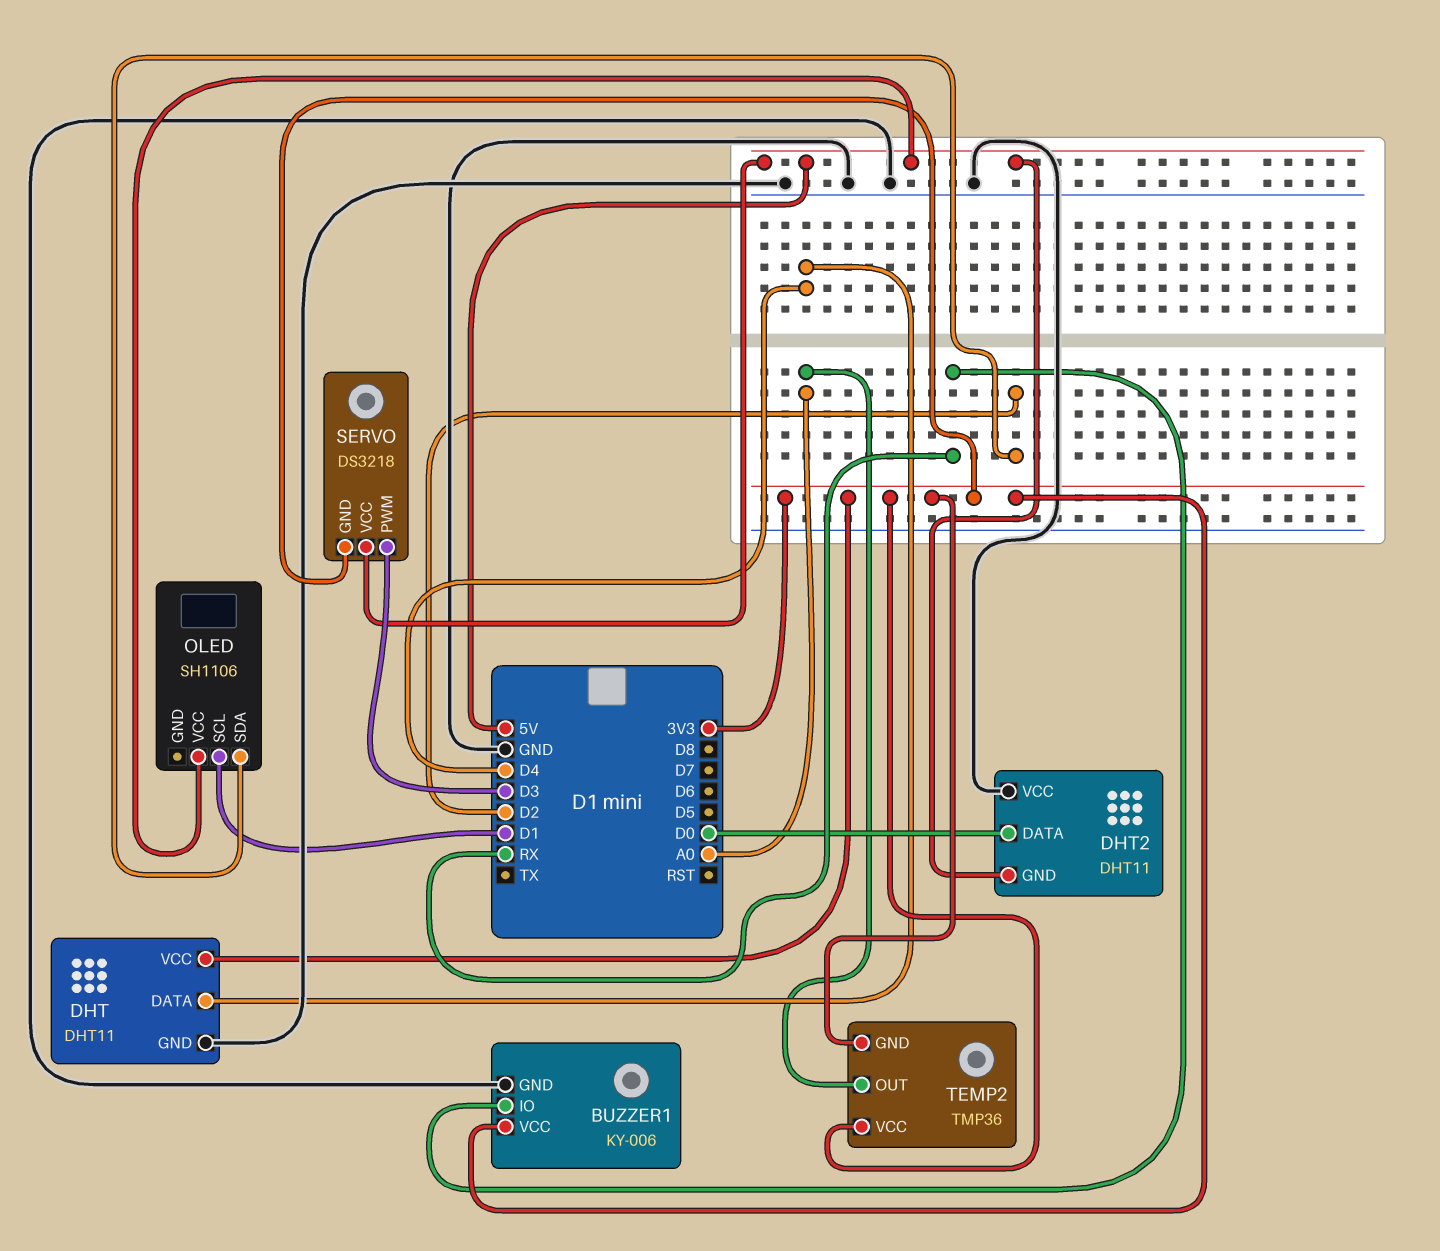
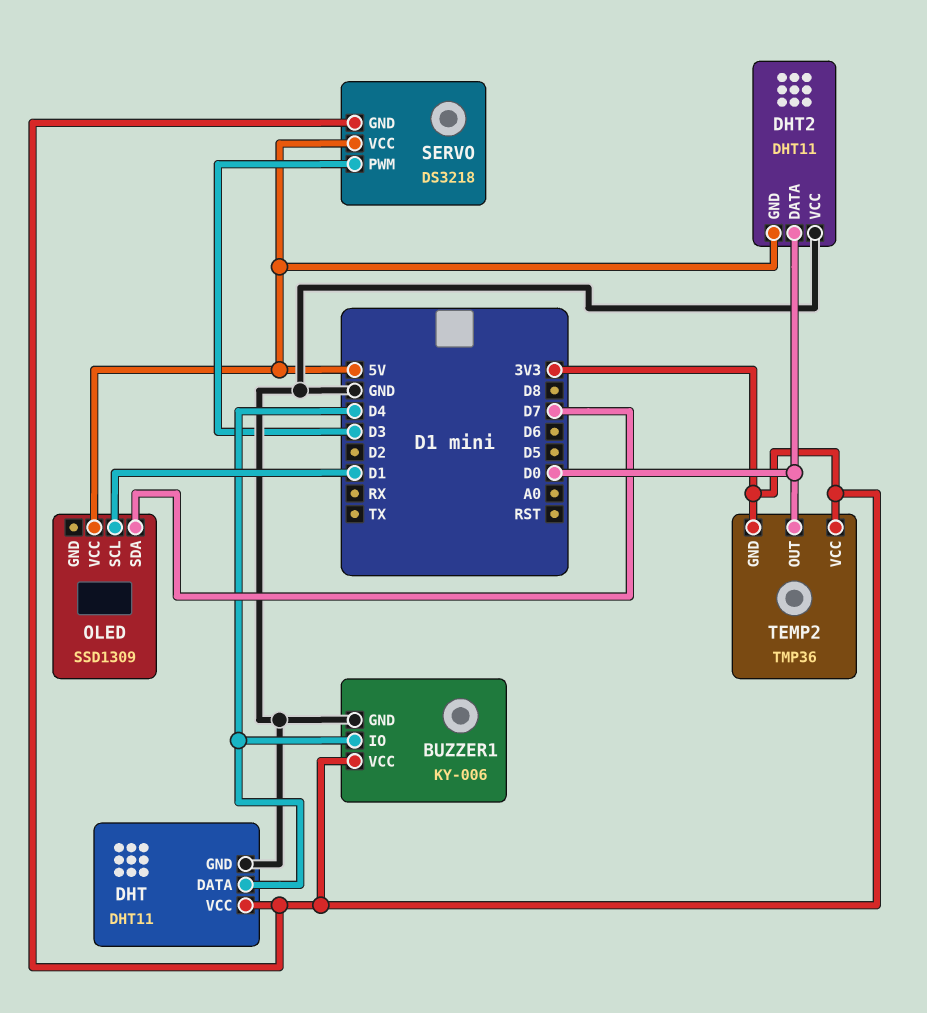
BUZZER1 pin IO: RX -> D4
OLED: SH1106 -> SSD1309
OLED pin SDA: D2 -> D7
TEMP2 pin OUT: A0 -> D0

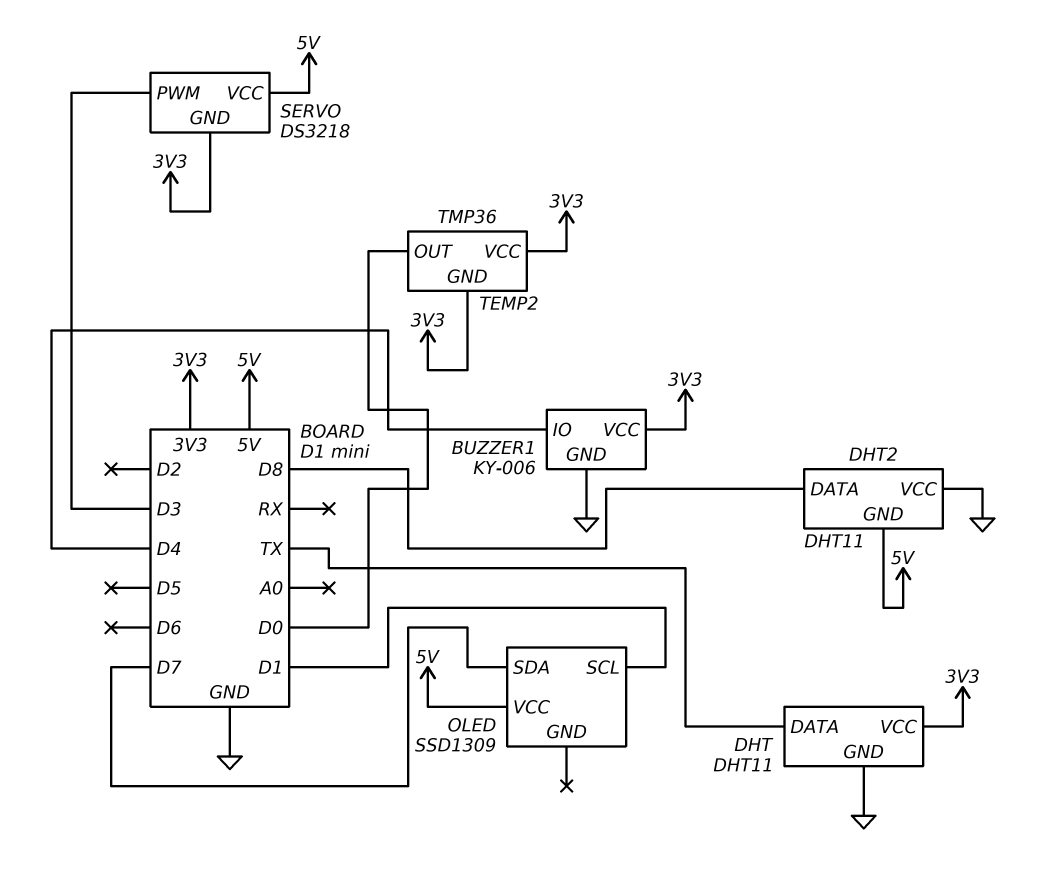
DHT pin DATA: D4 -> TX
DHT2 pin DATA: D0 -> D8

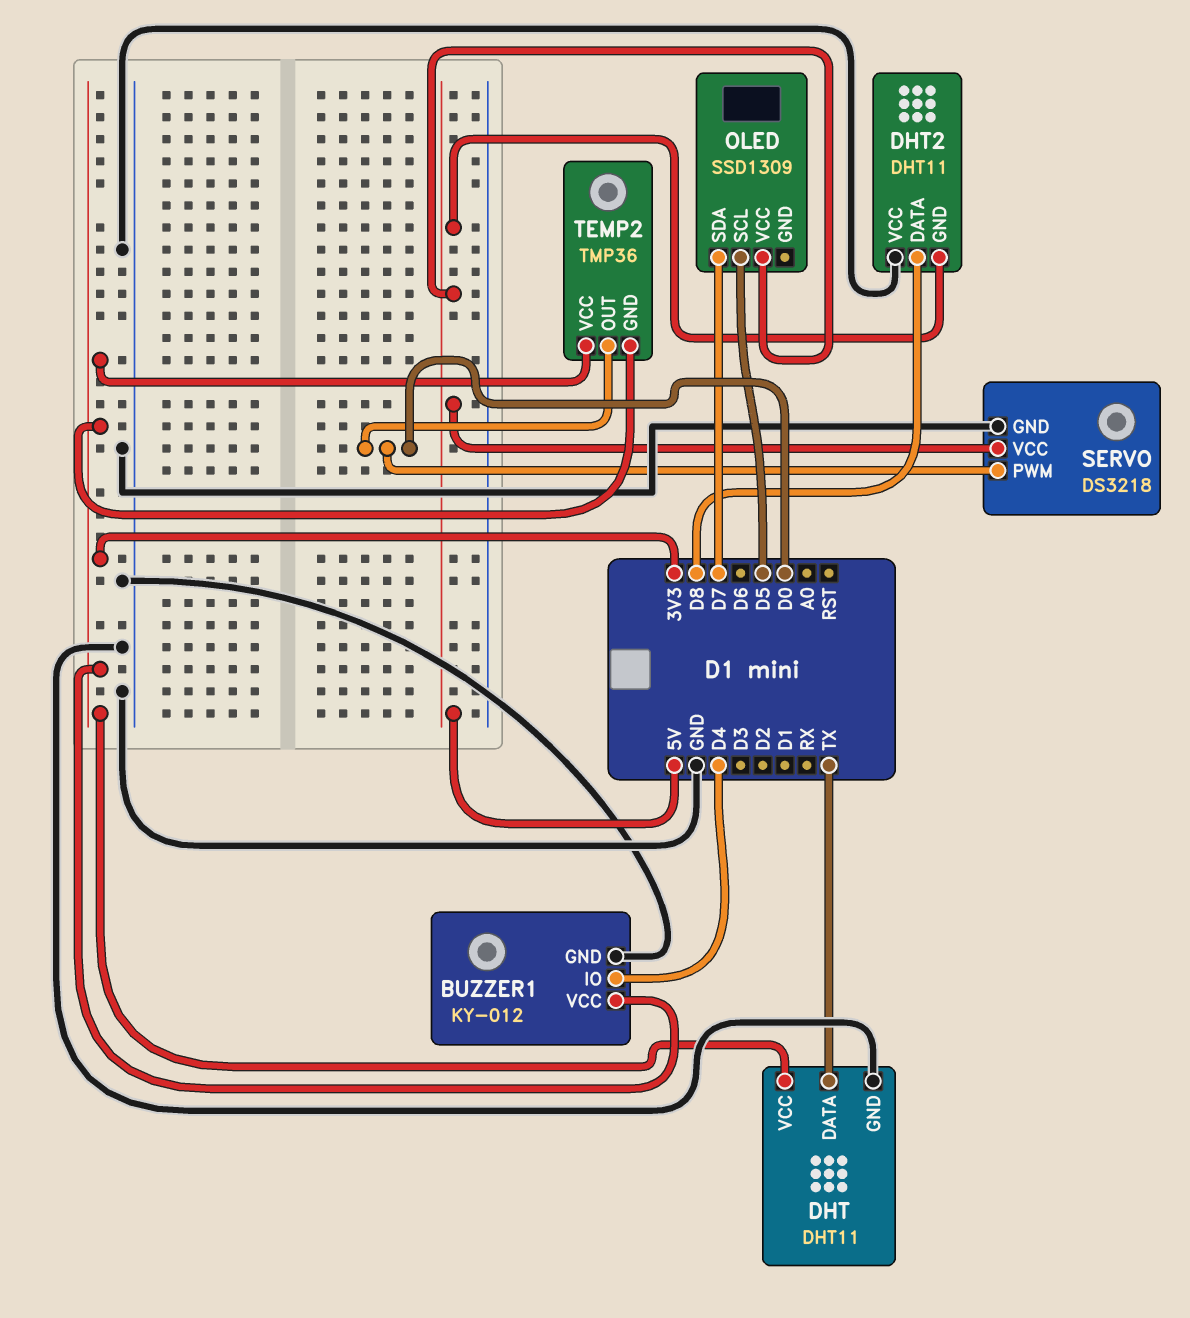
BUZZER1: KY-006 -> KY-012
OLED pin SCL: D1 -> D5
SERVO pin GND: 3V3 -> GND
SERVO pin PWM: D3 -> D0

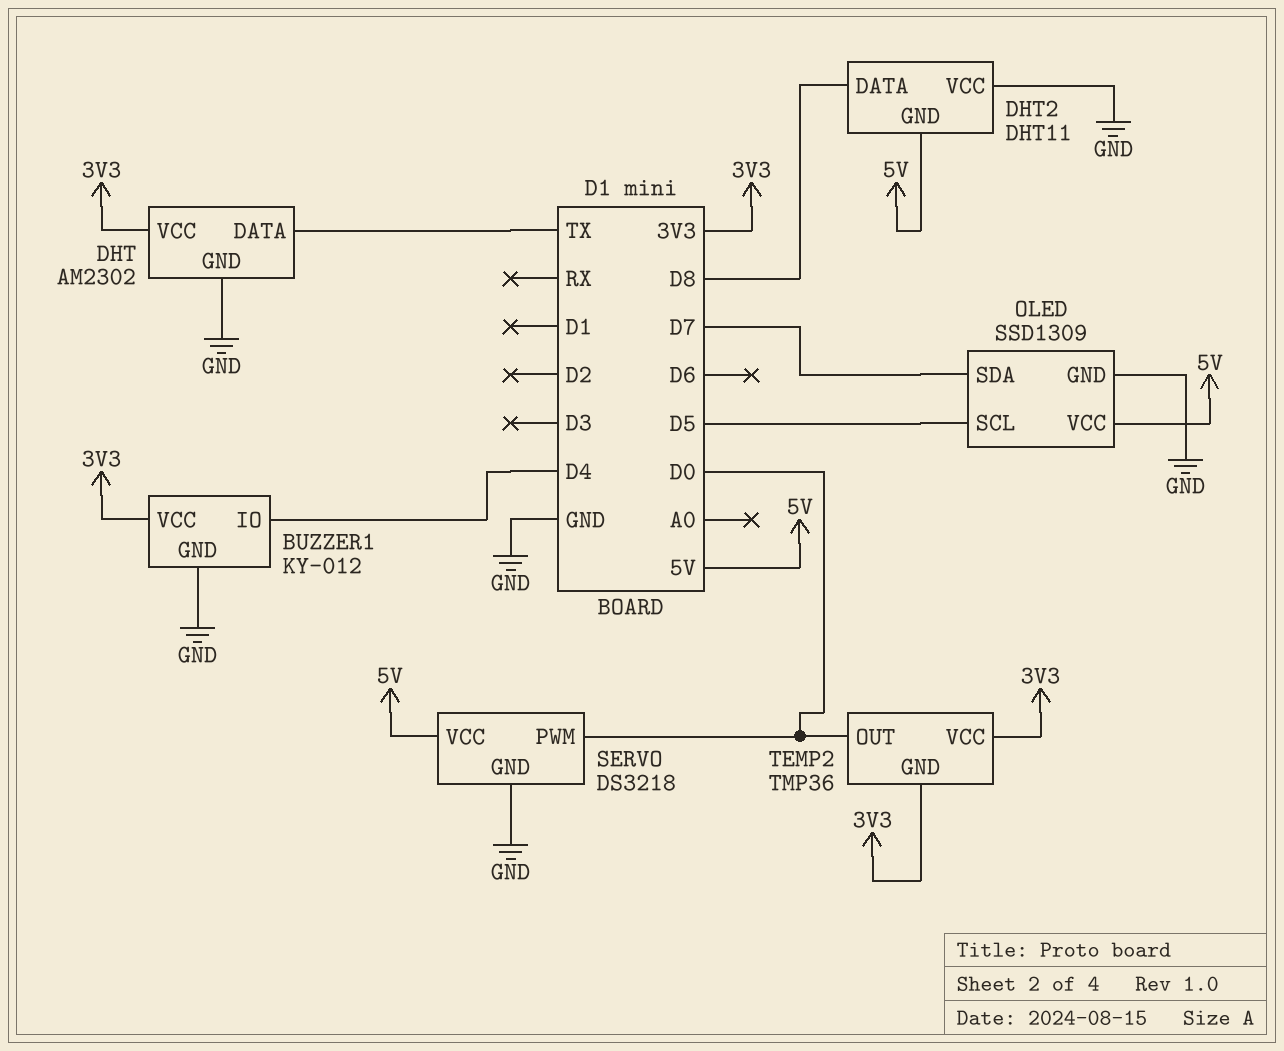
DHT: DHT11 -> AM2302
OLED pin GND: none -> GND

